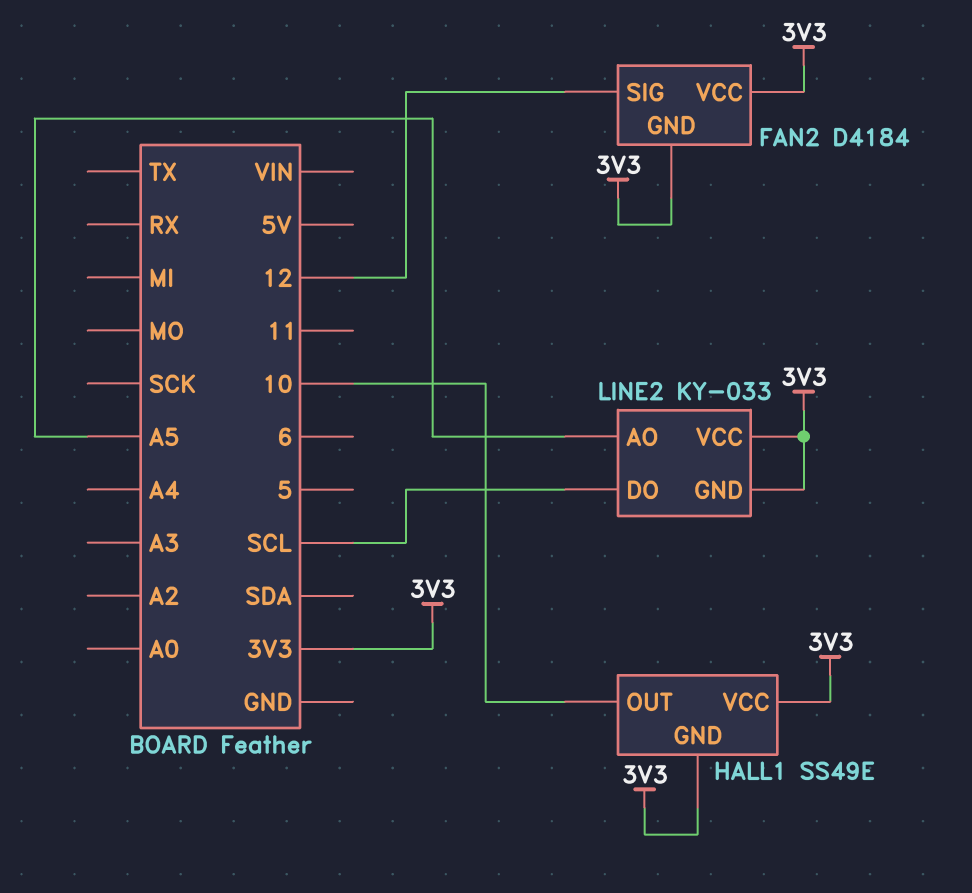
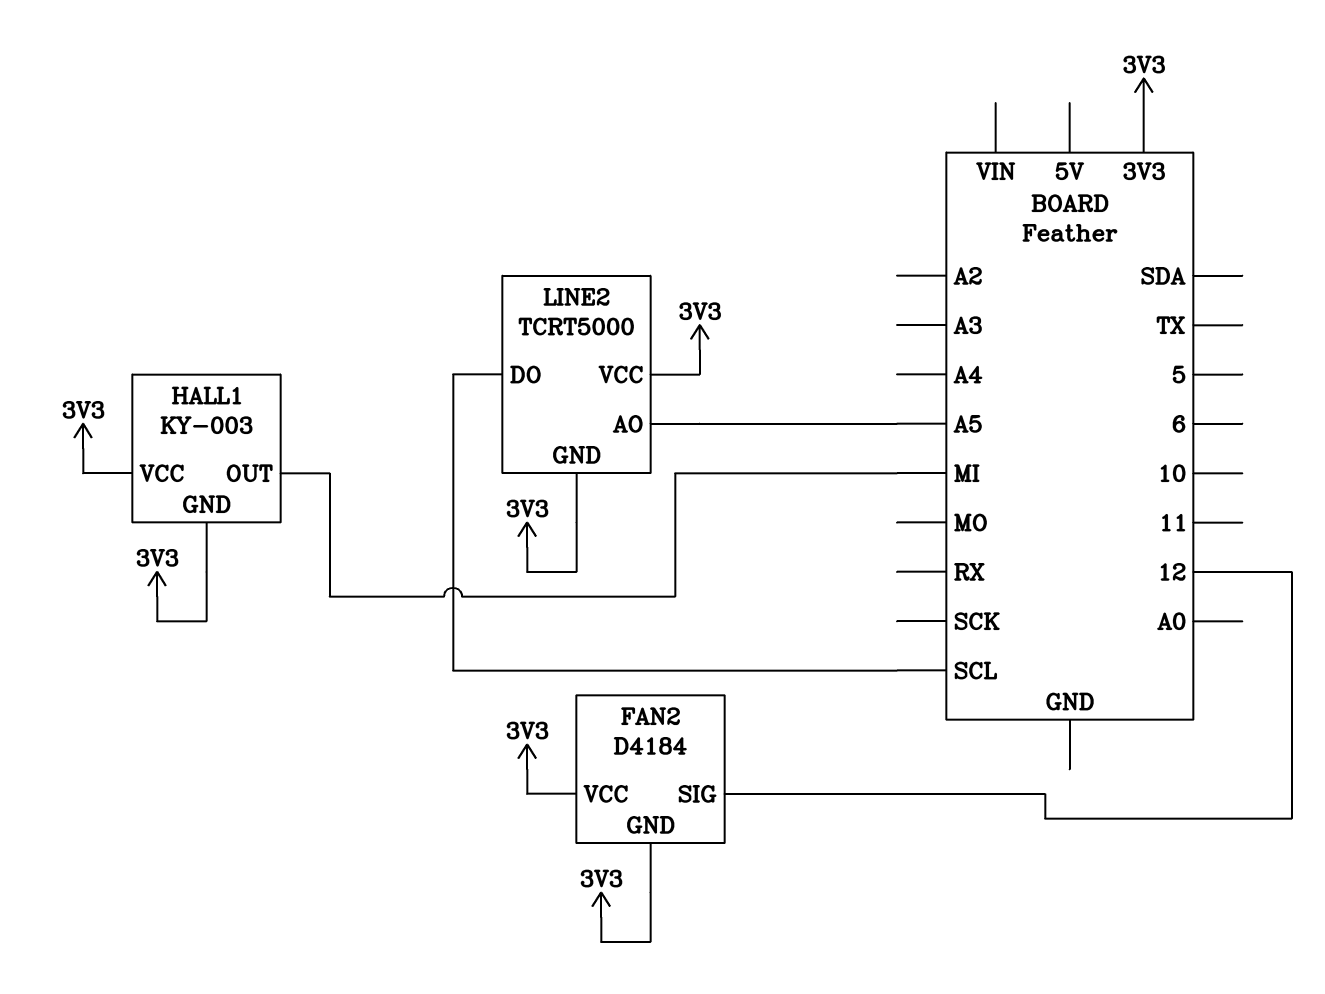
HALL1: SS49E -> KY-003
HALL1 pin OUT: 10 -> MI
LINE2: KY-033 -> TCRT5000

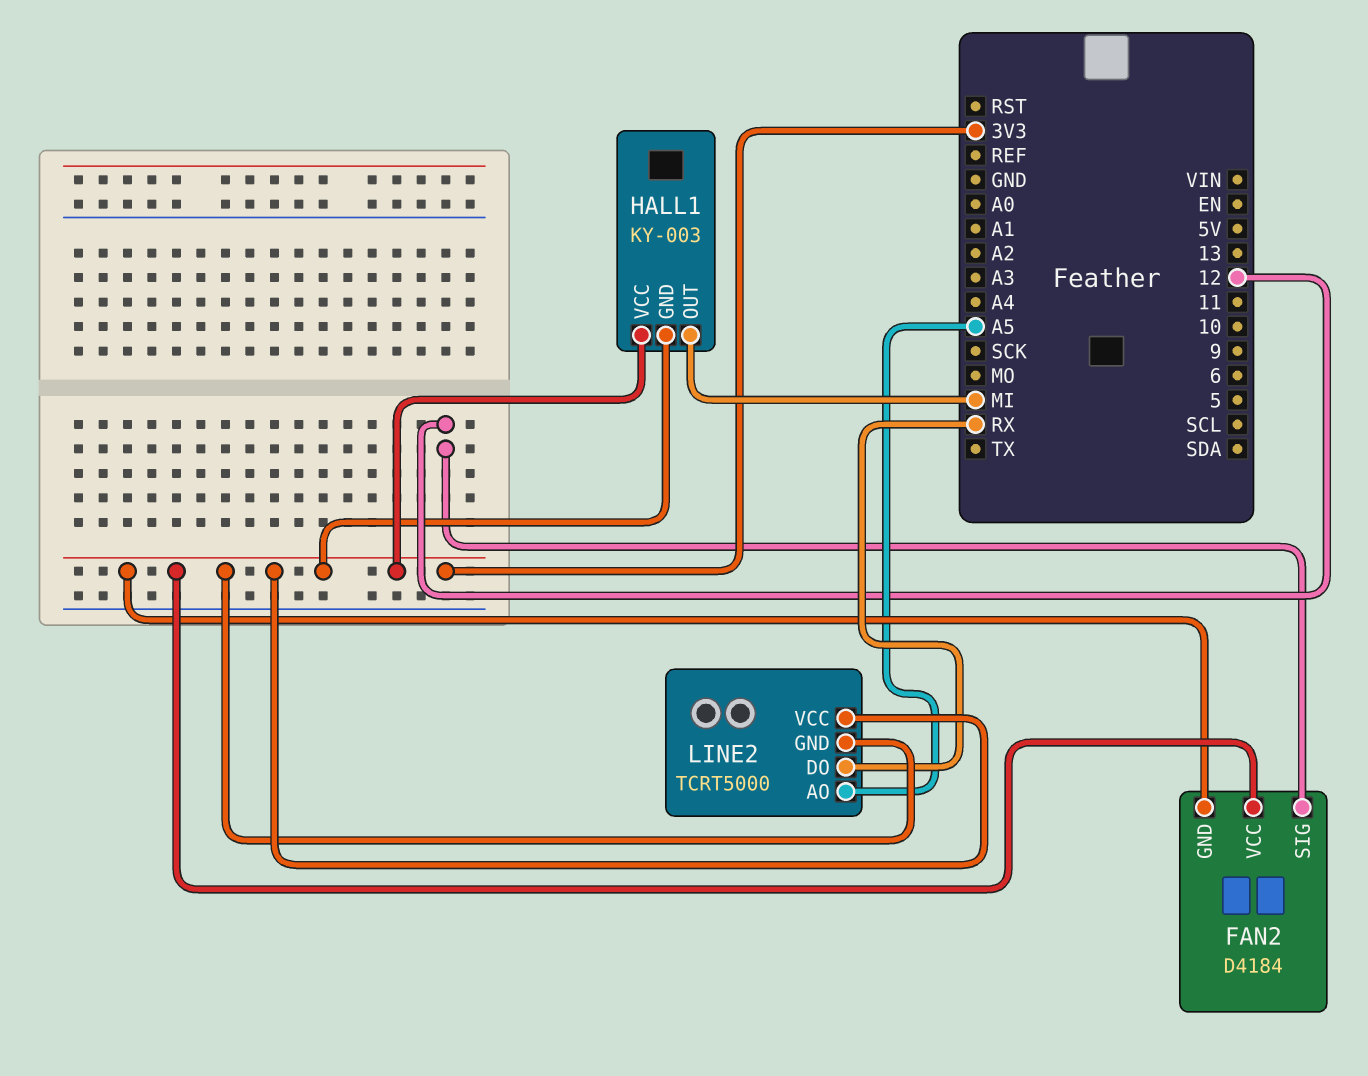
LINE2 pin DO: SCL -> RX

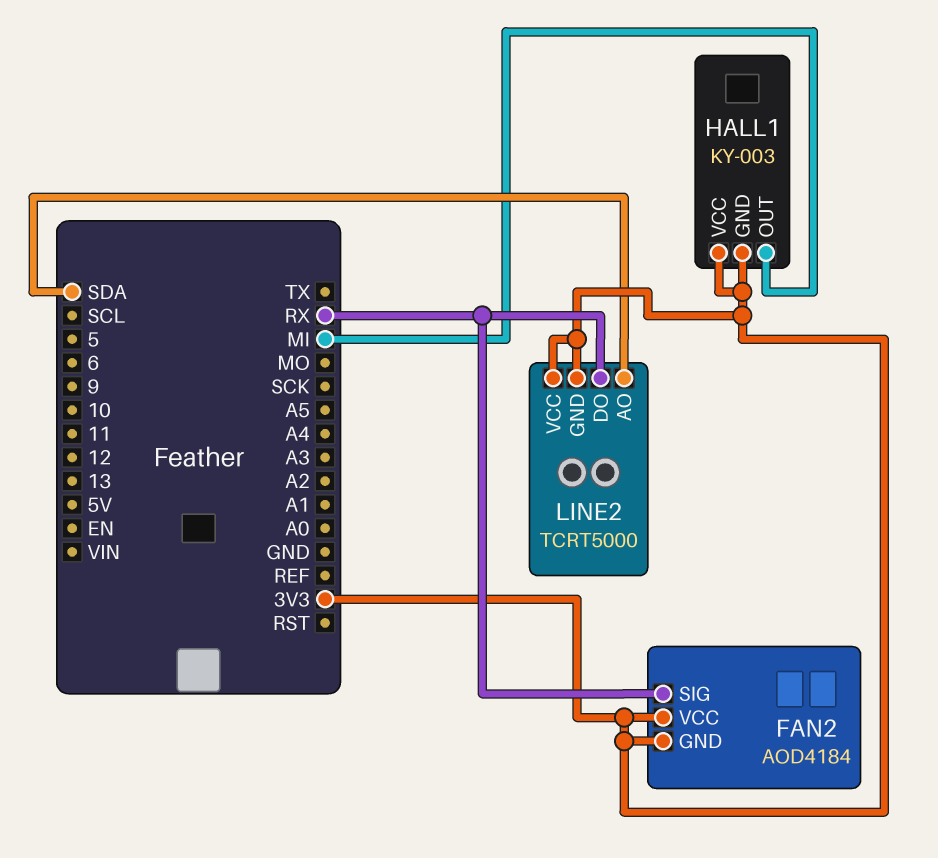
FAN2: D4184 -> AOD4184
FAN2 pin SIG: 12 -> RX
LINE2 pin AO: A5 -> SDA

